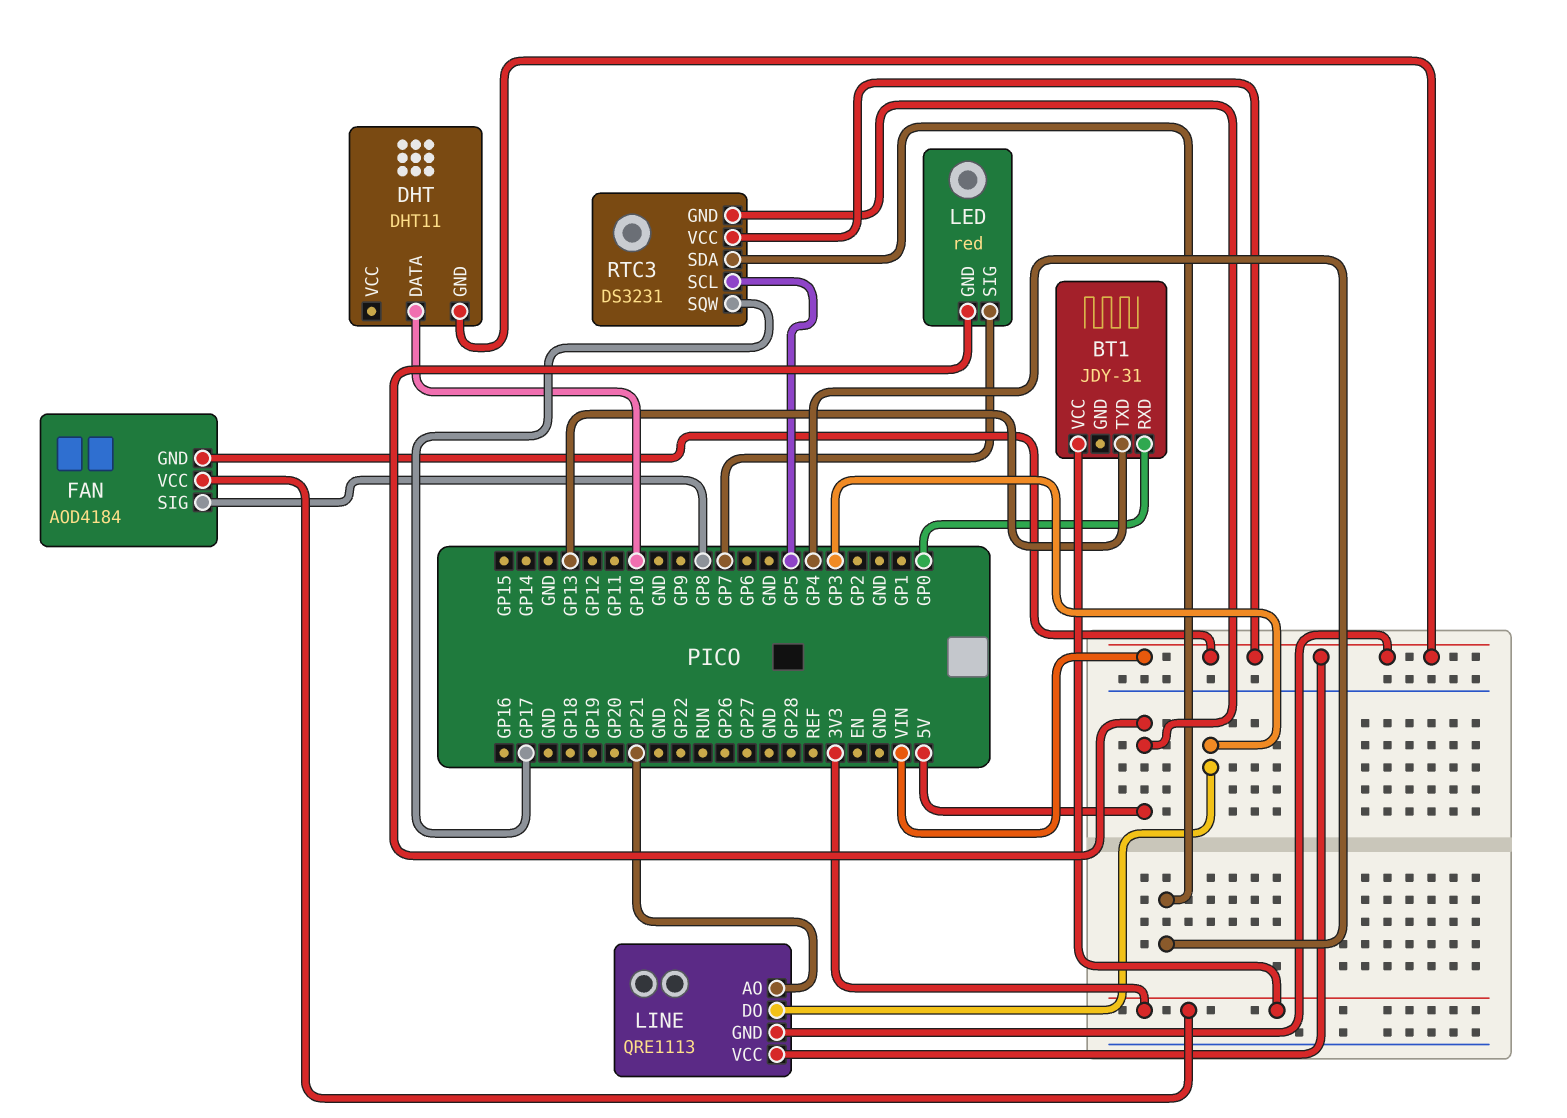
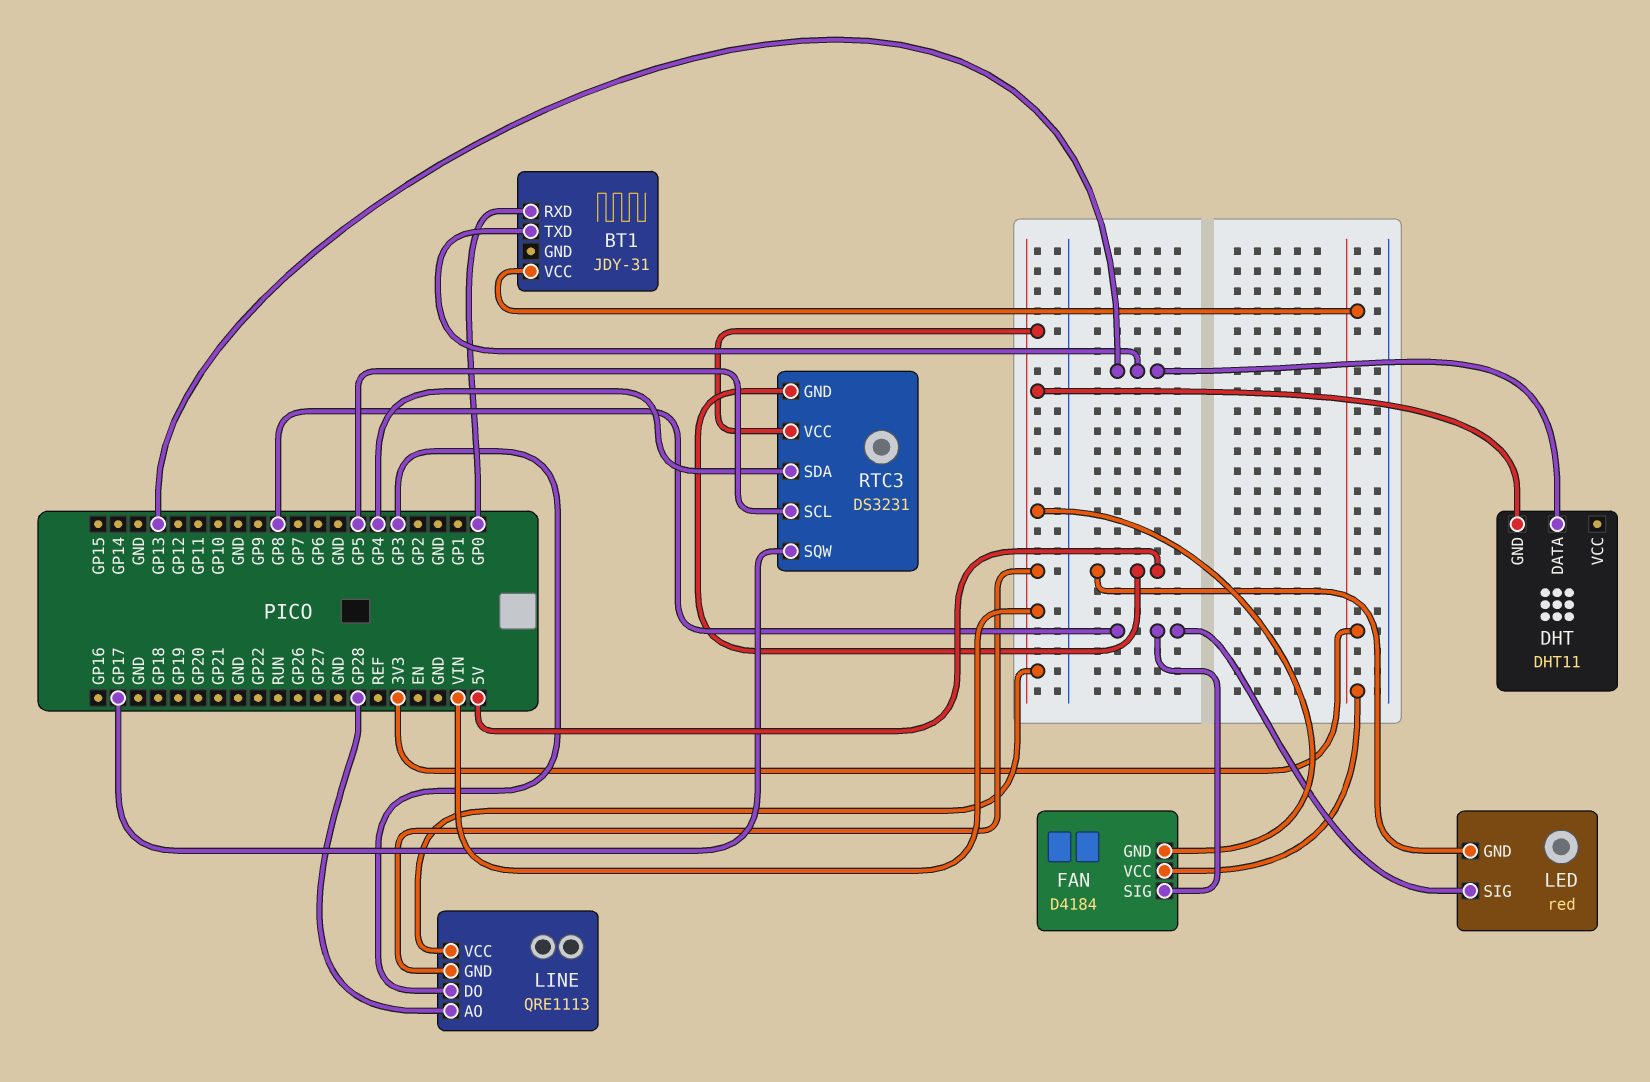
DHT pin DATA: GP10 -> GP13
FAN: AOD4184 -> D4184
LED pin SIG: GP7 -> GP8
LINE pin AO: GP21 -> GP28

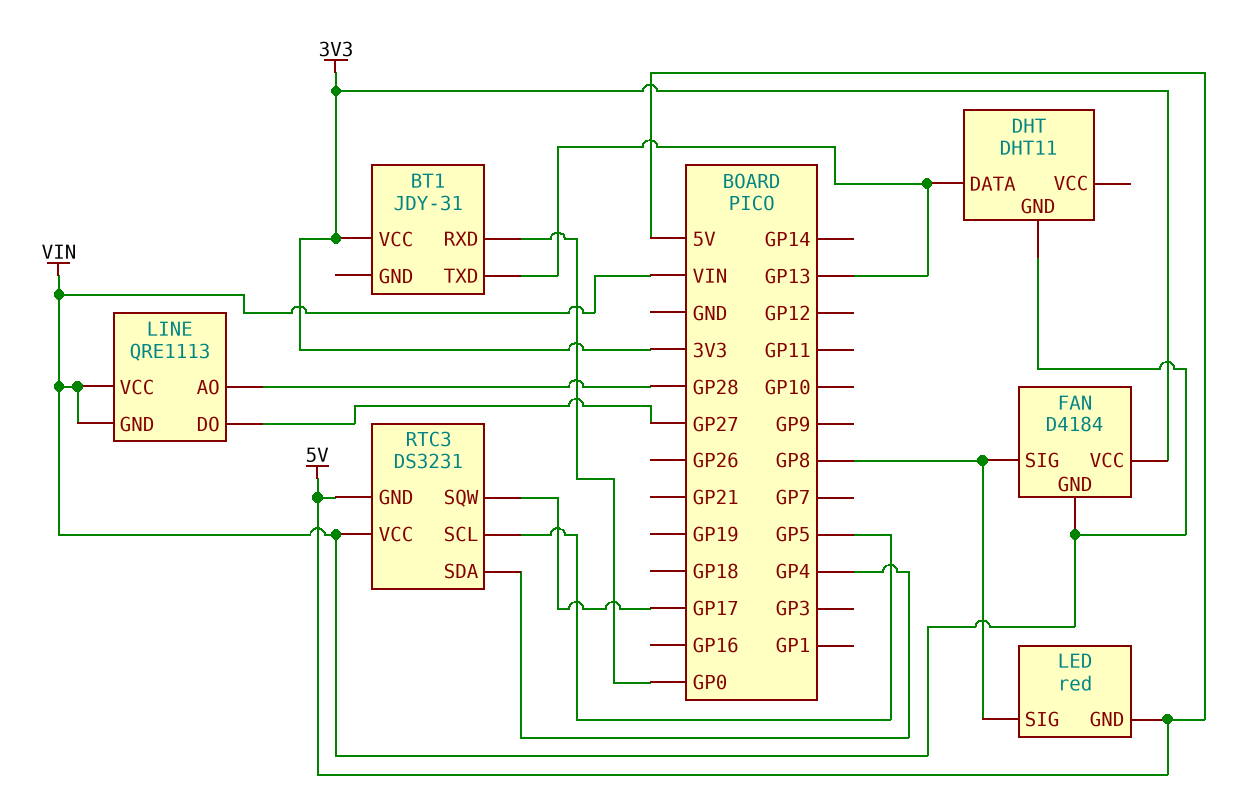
LINE pin DO: GP3 -> GP27

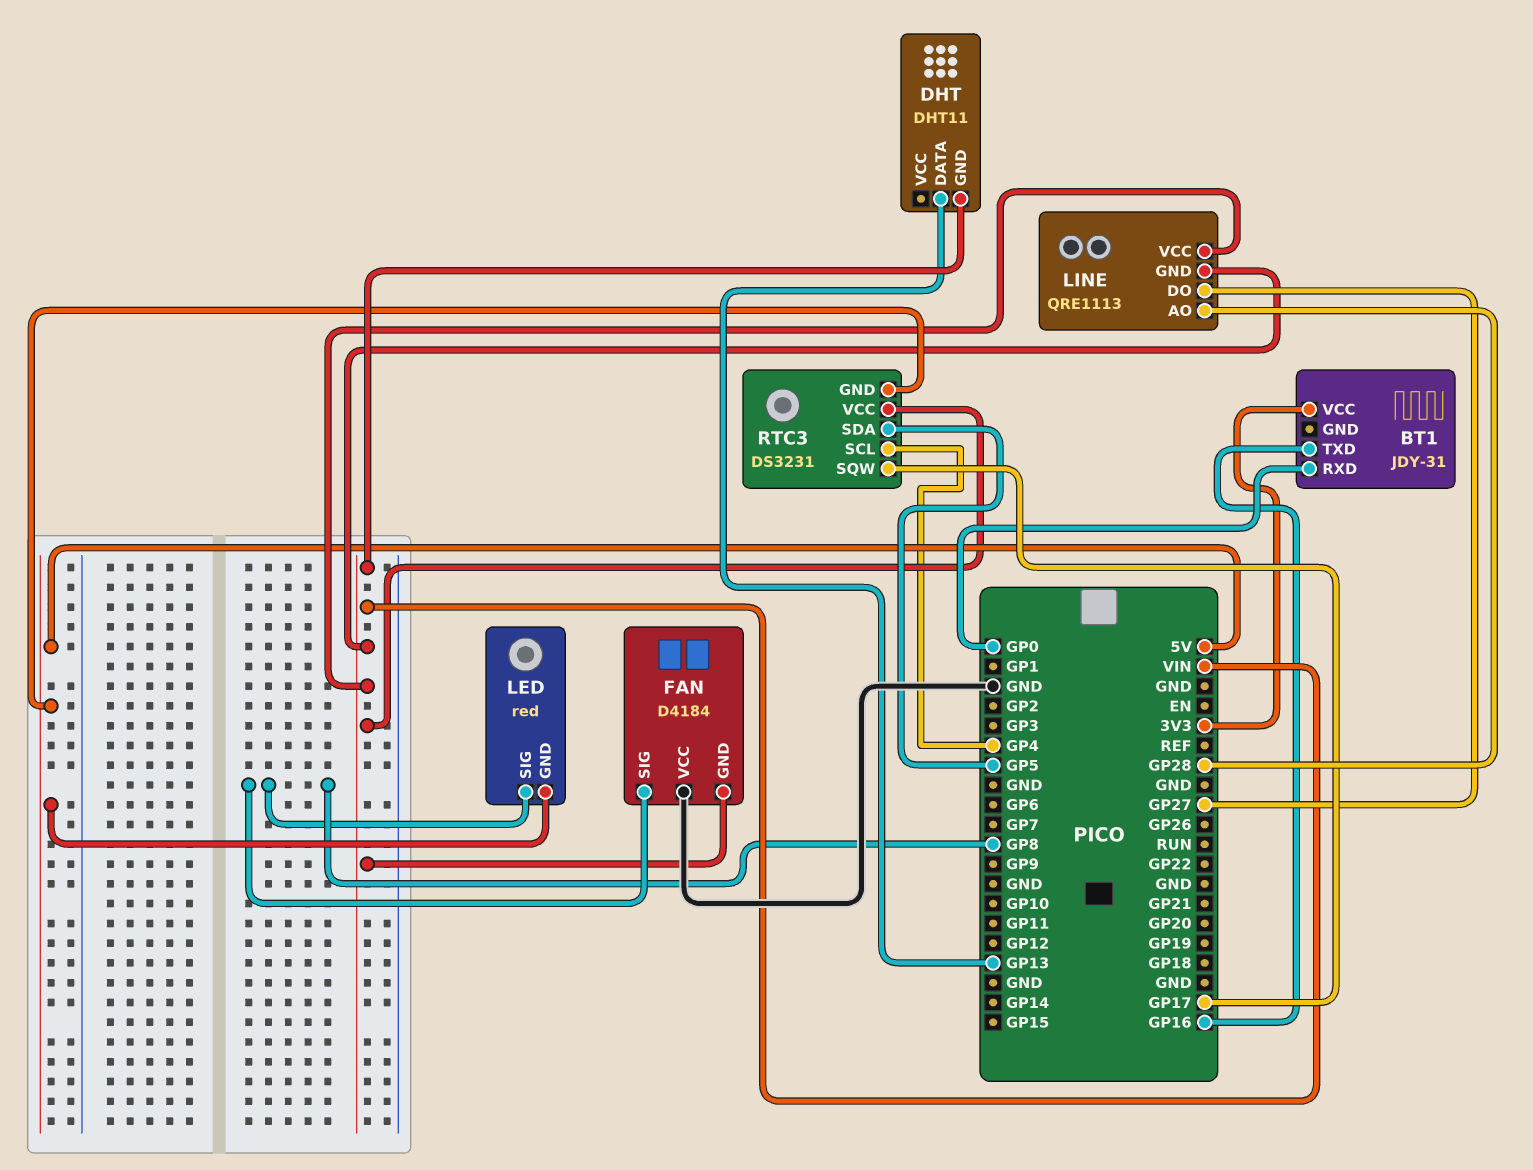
BT1 pin TXD: GP13 -> GP16
FAN pin VCC: 3V3 -> GND
RTC3 pin SCL: GP5 -> GP4
RTC3 pin SDA: GP4 -> GP5

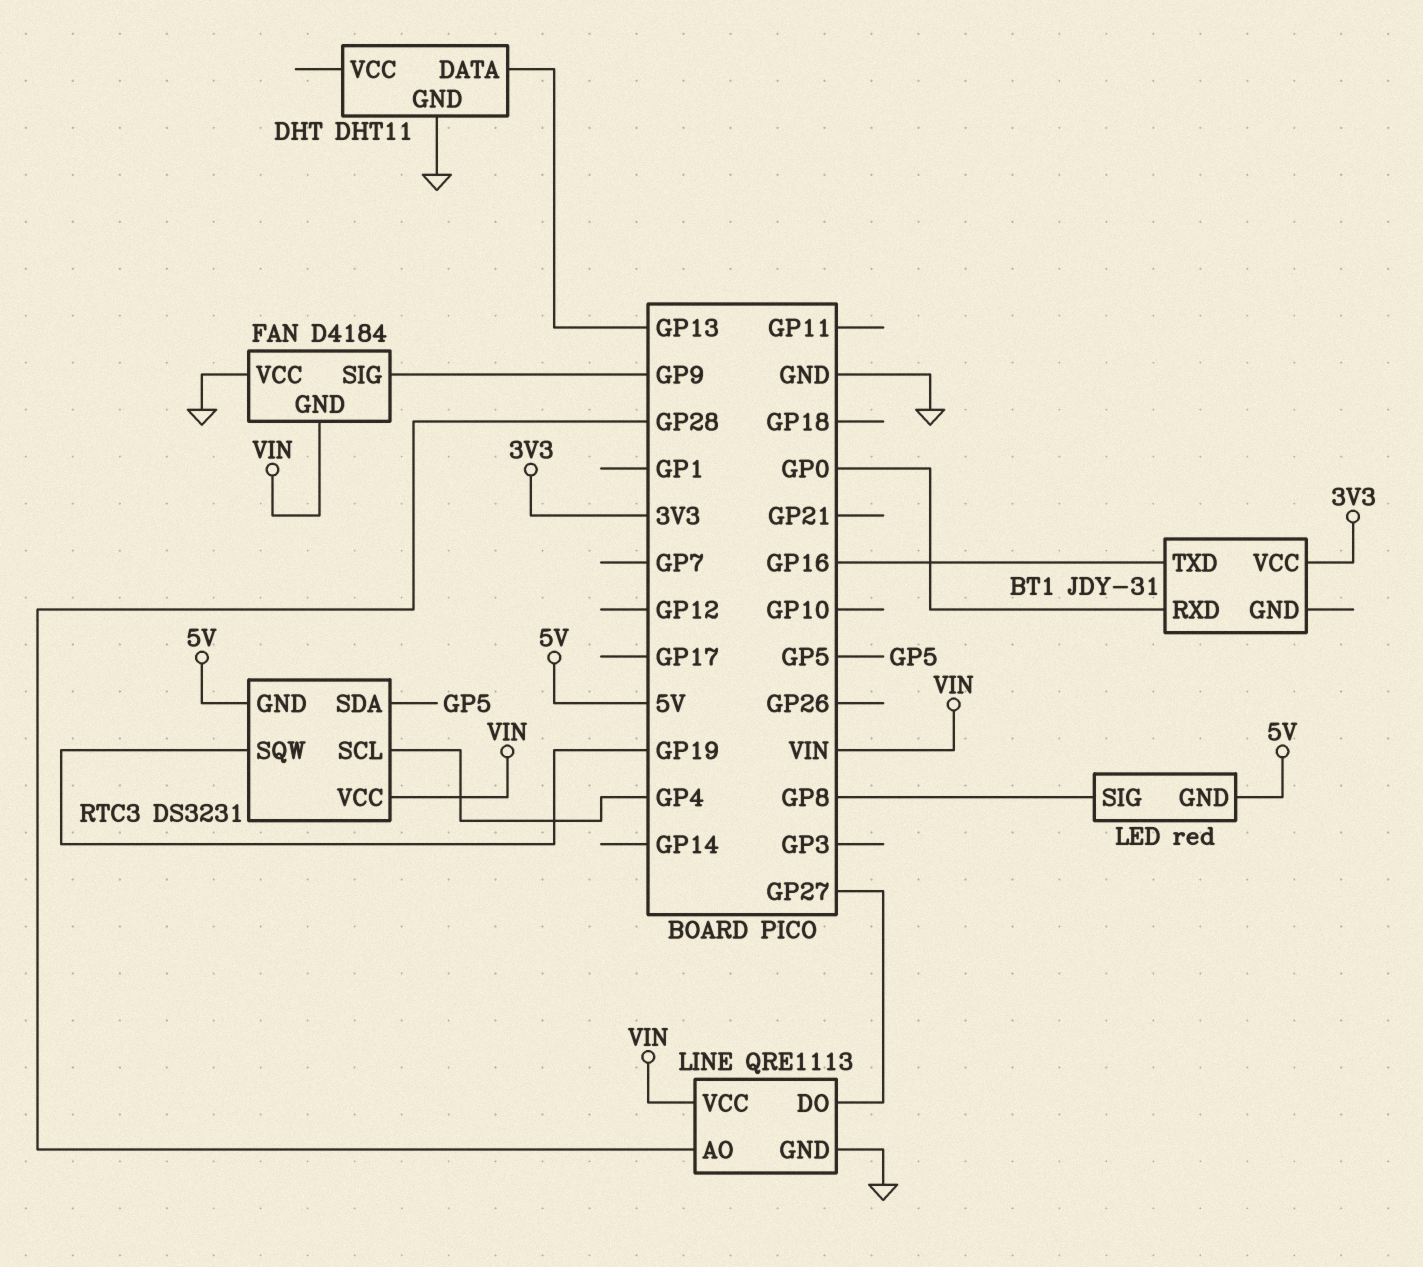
DHT pin GND: VIN -> GND
FAN pin SIG: GP8 -> GP9
LINE pin GND: VIN -> GND
RTC3 pin SQW: GP17 -> GP19

